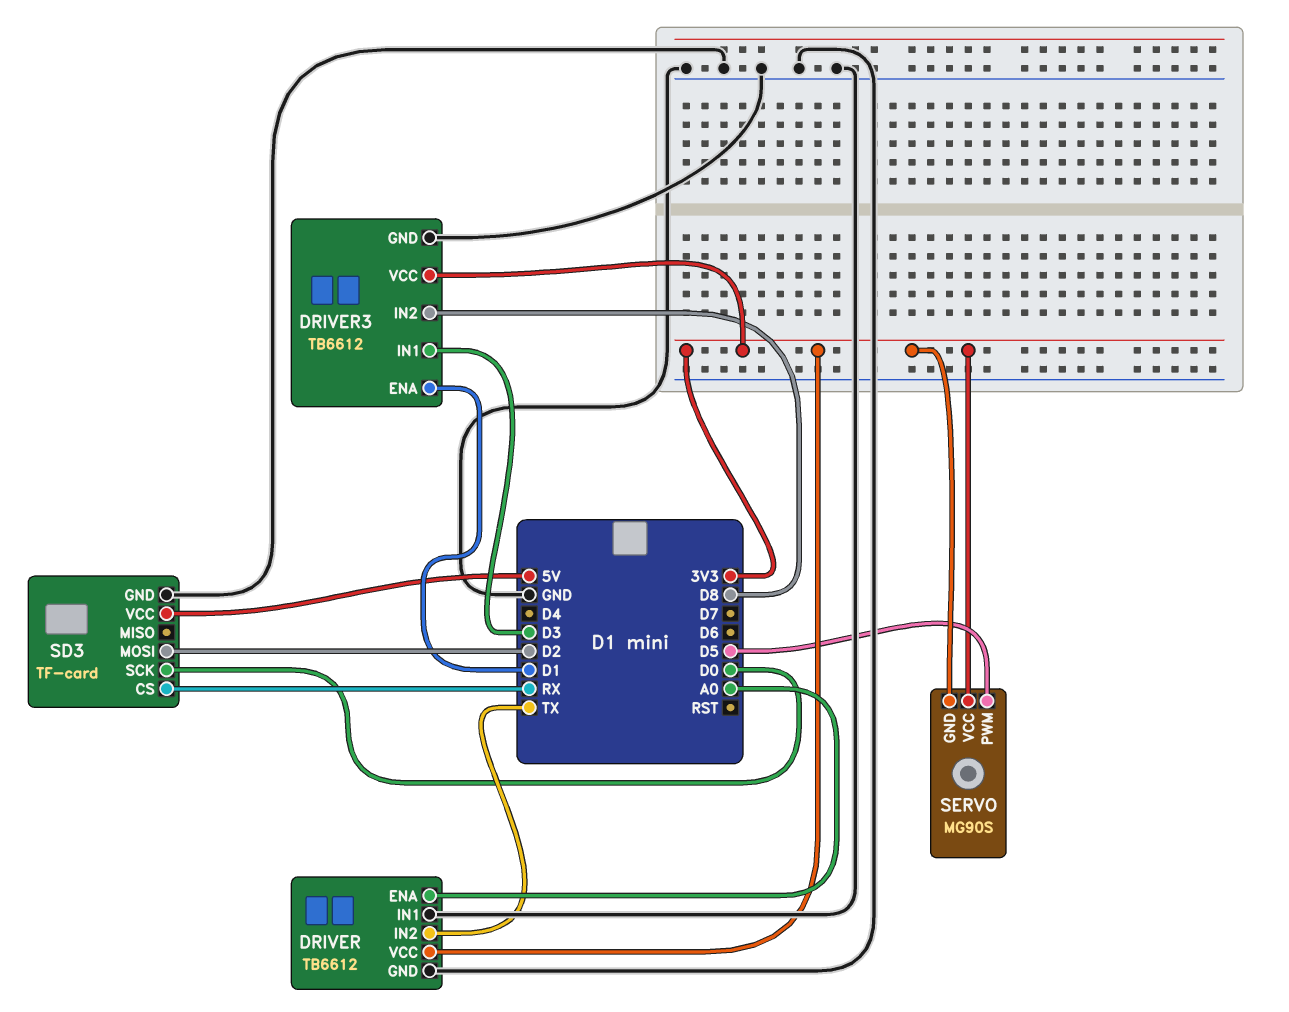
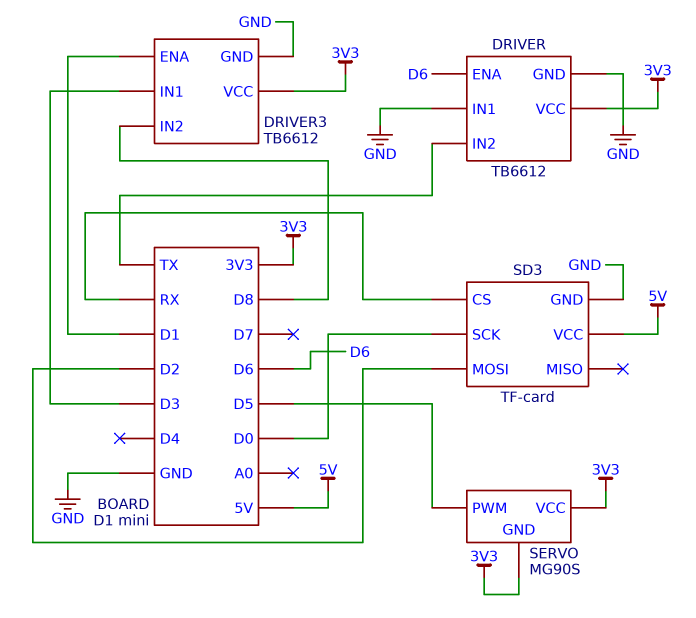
DRIVER pin ENA: A0 -> D6

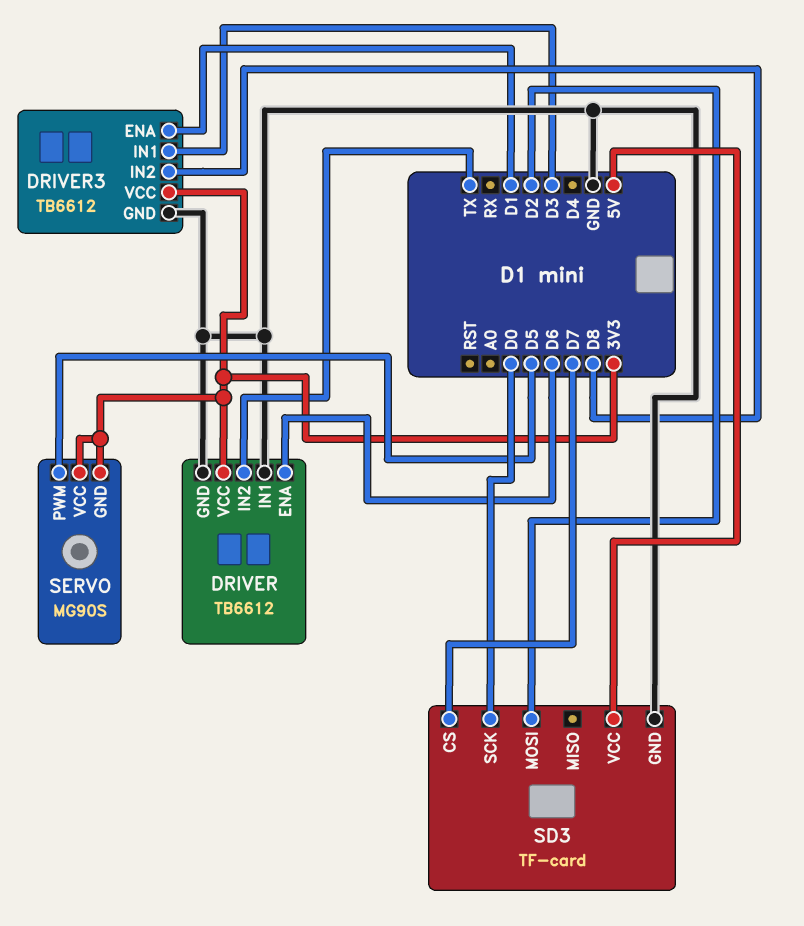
SD3 pin CS: RX -> D7

